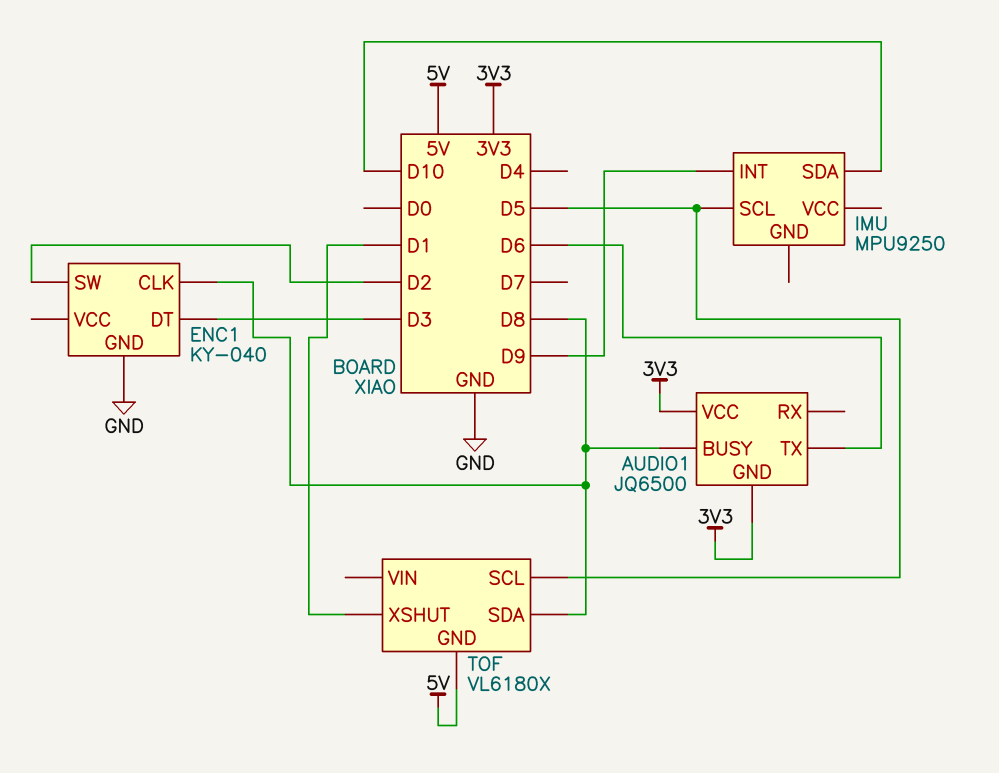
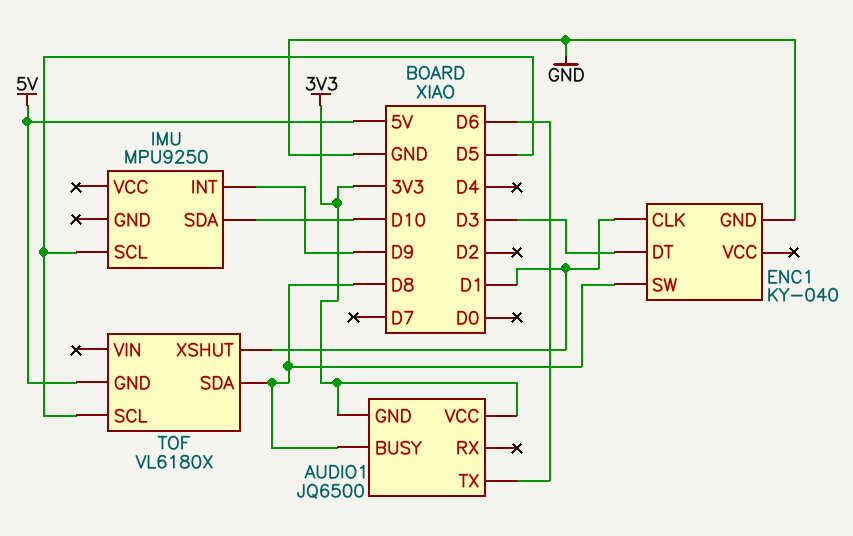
ENC1 pin CLK: D8 -> D1
ENC1 pin SW: D2 -> D8

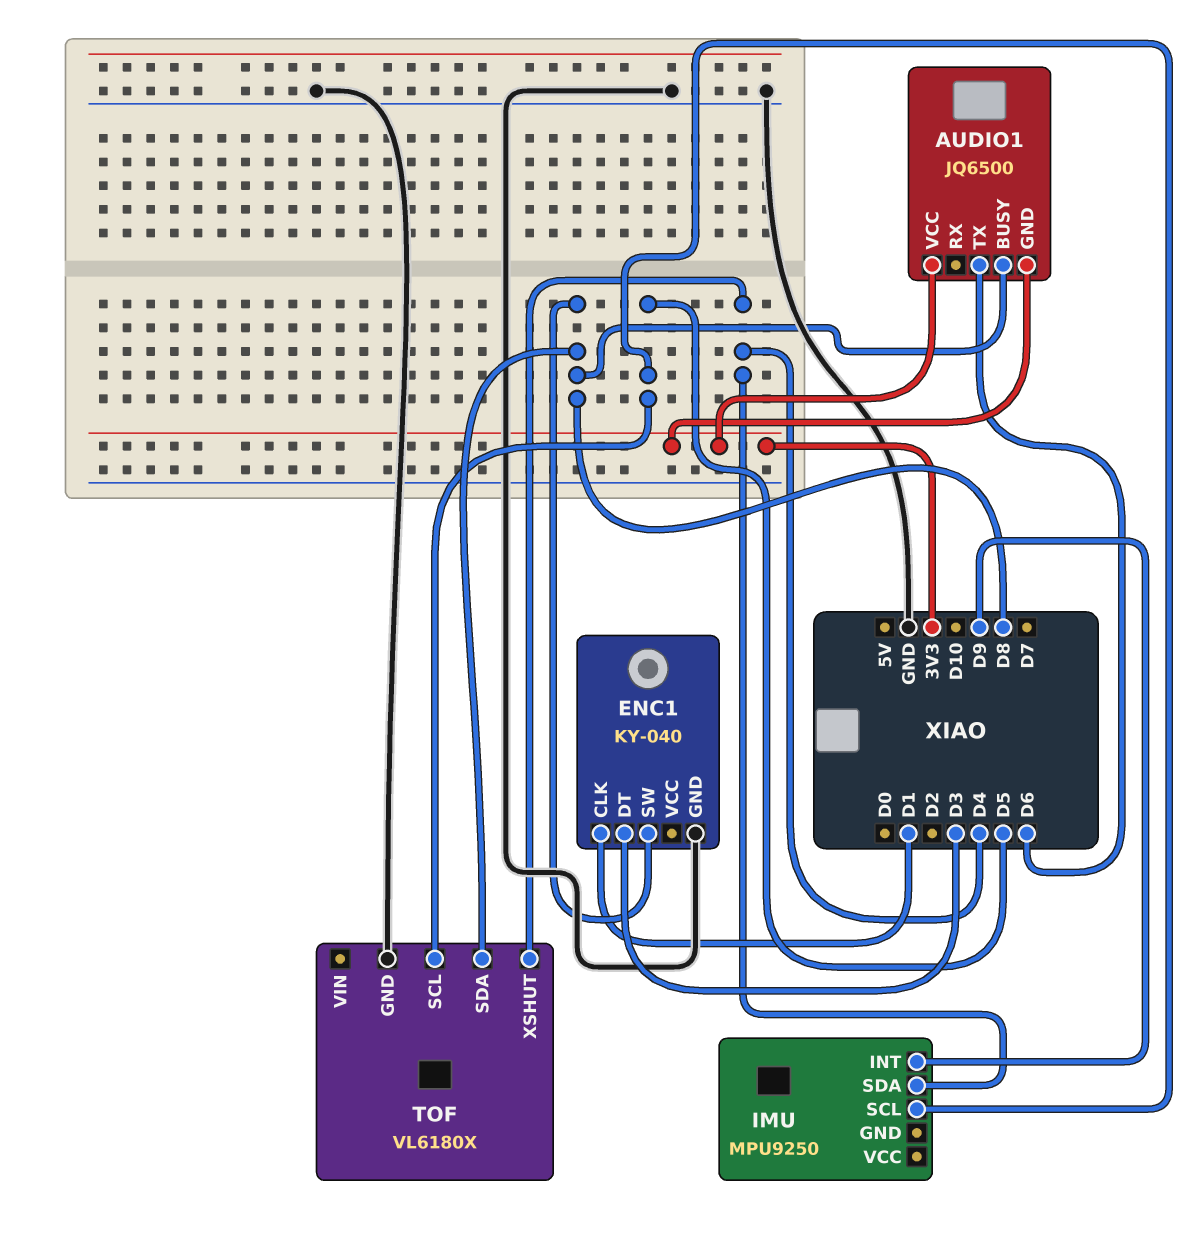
IMU pin SDA: D10 -> D4
TOF pin GND: 5V -> GND
TOF pin XSHUT: D1 -> D4

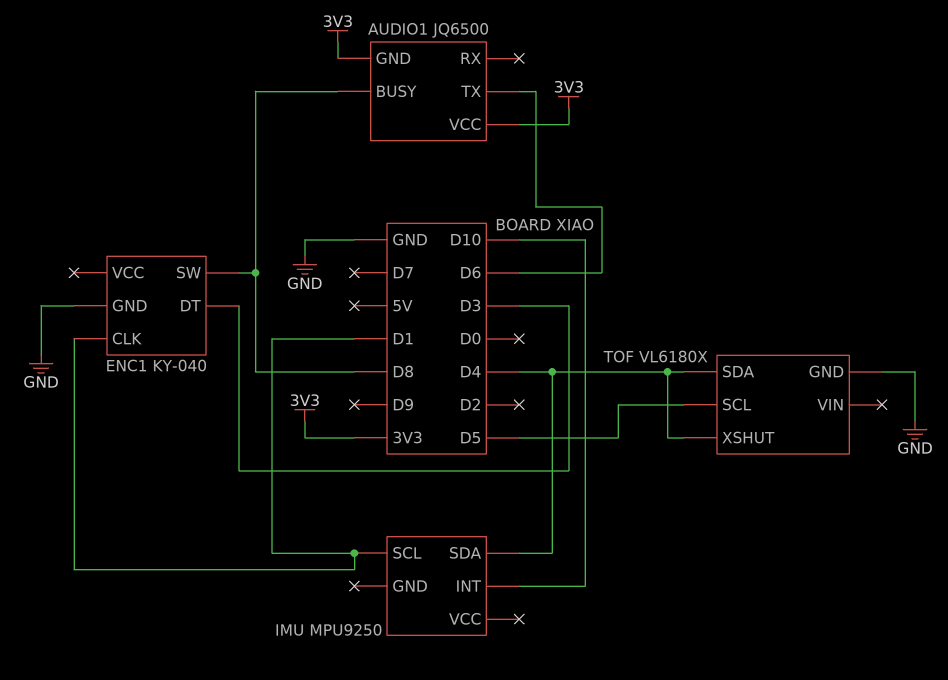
IMU pin INT: D9 -> D10
IMU pin SCL: D5 -> D1
TOF pin SDA: D8 -> D4

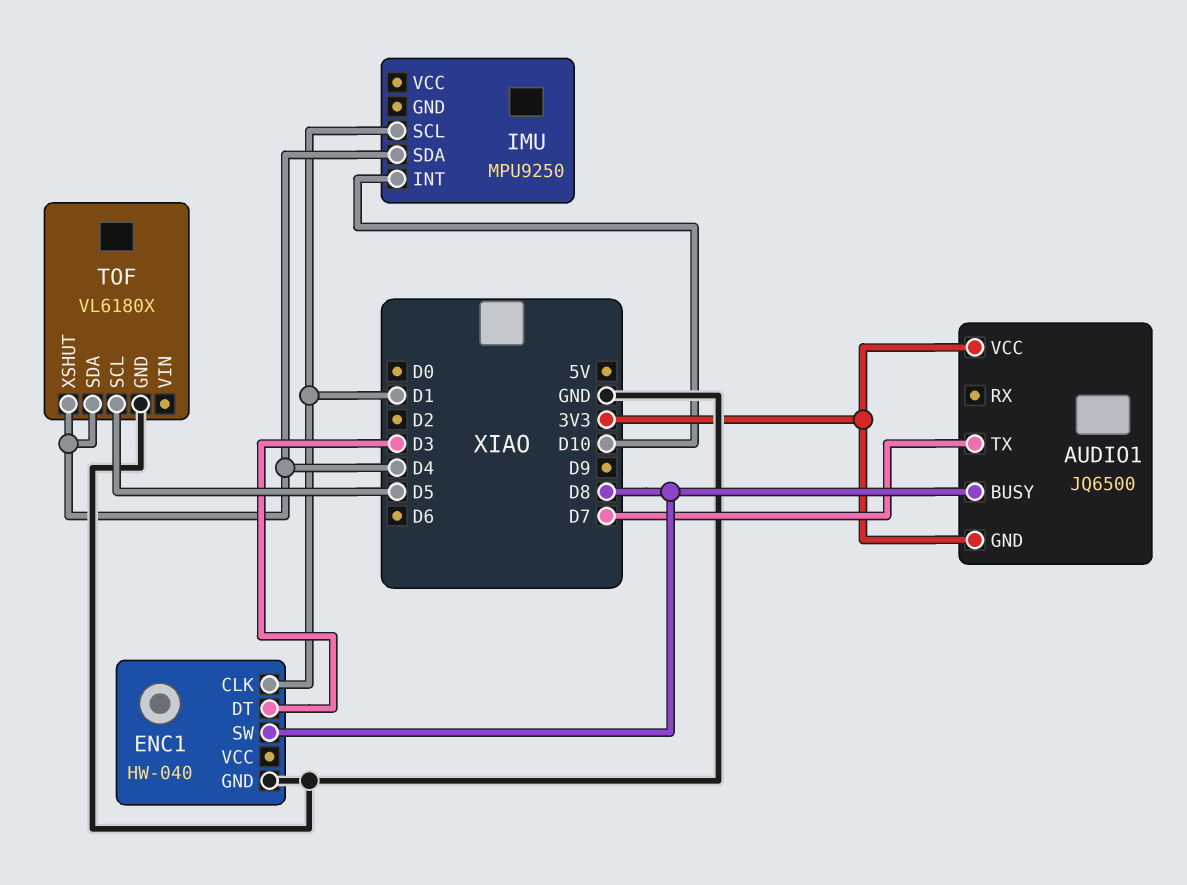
AUDIO1 pin TX: D6 -> D7
ENC1: KY-040 -> HW-040

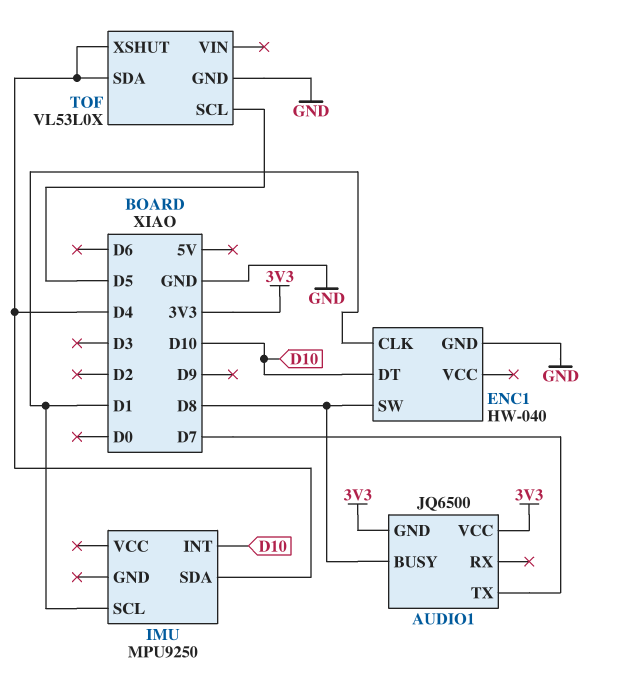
ENC1 pin DT: D3 -> D10
TOF: VL6180X -> VL53L0X

